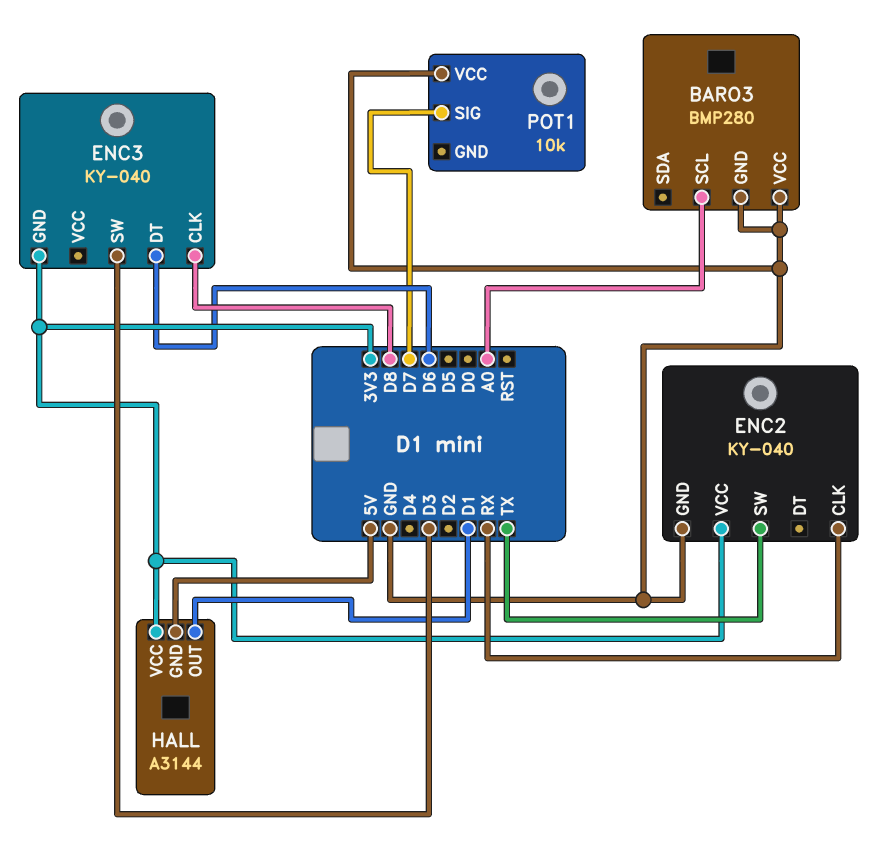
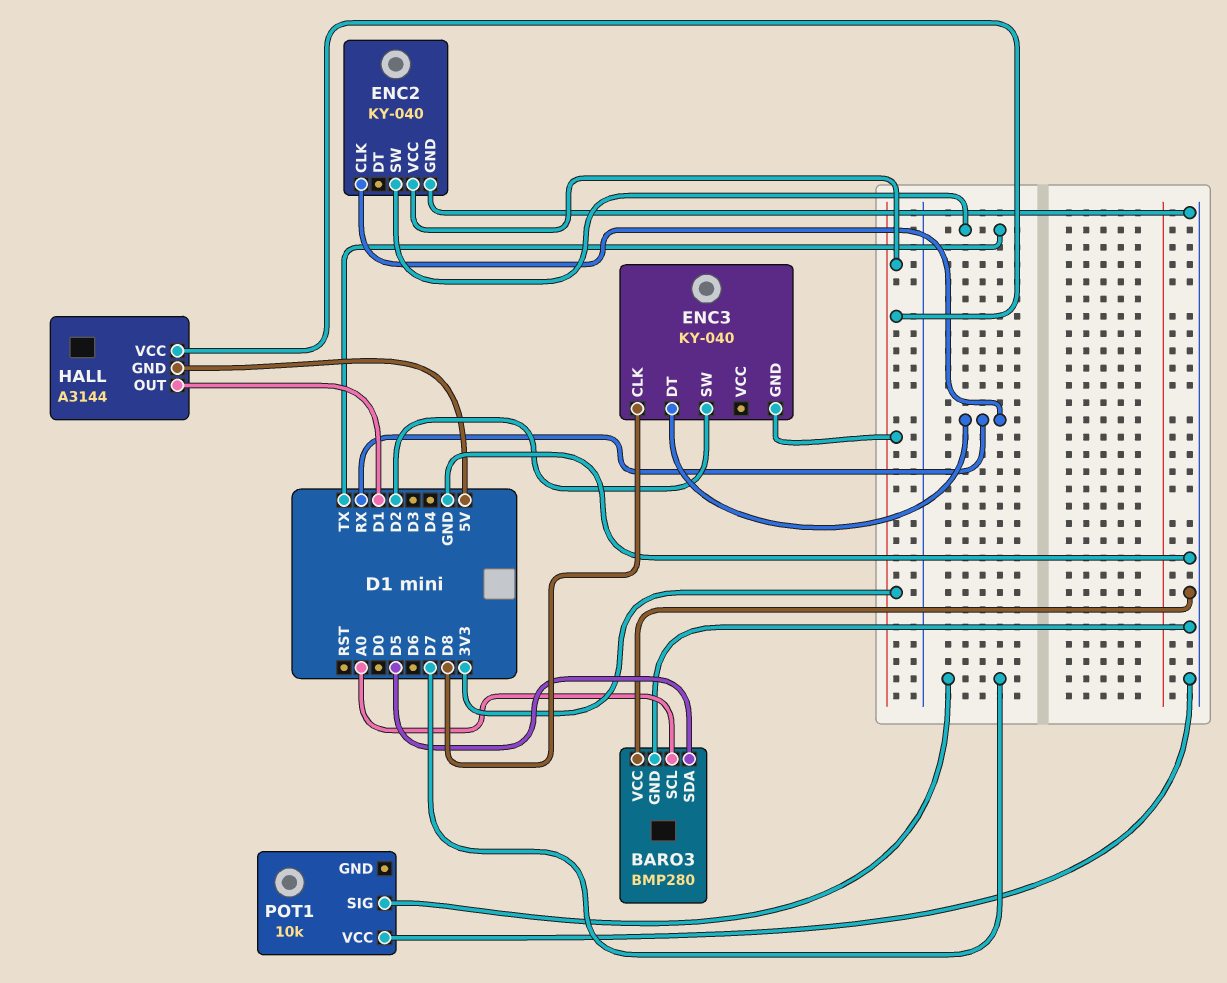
BARO3 pin SDA: none -> D5
ENC3 pin DT: D6 -> RX
ENC3 pin SW: D3 -> D2

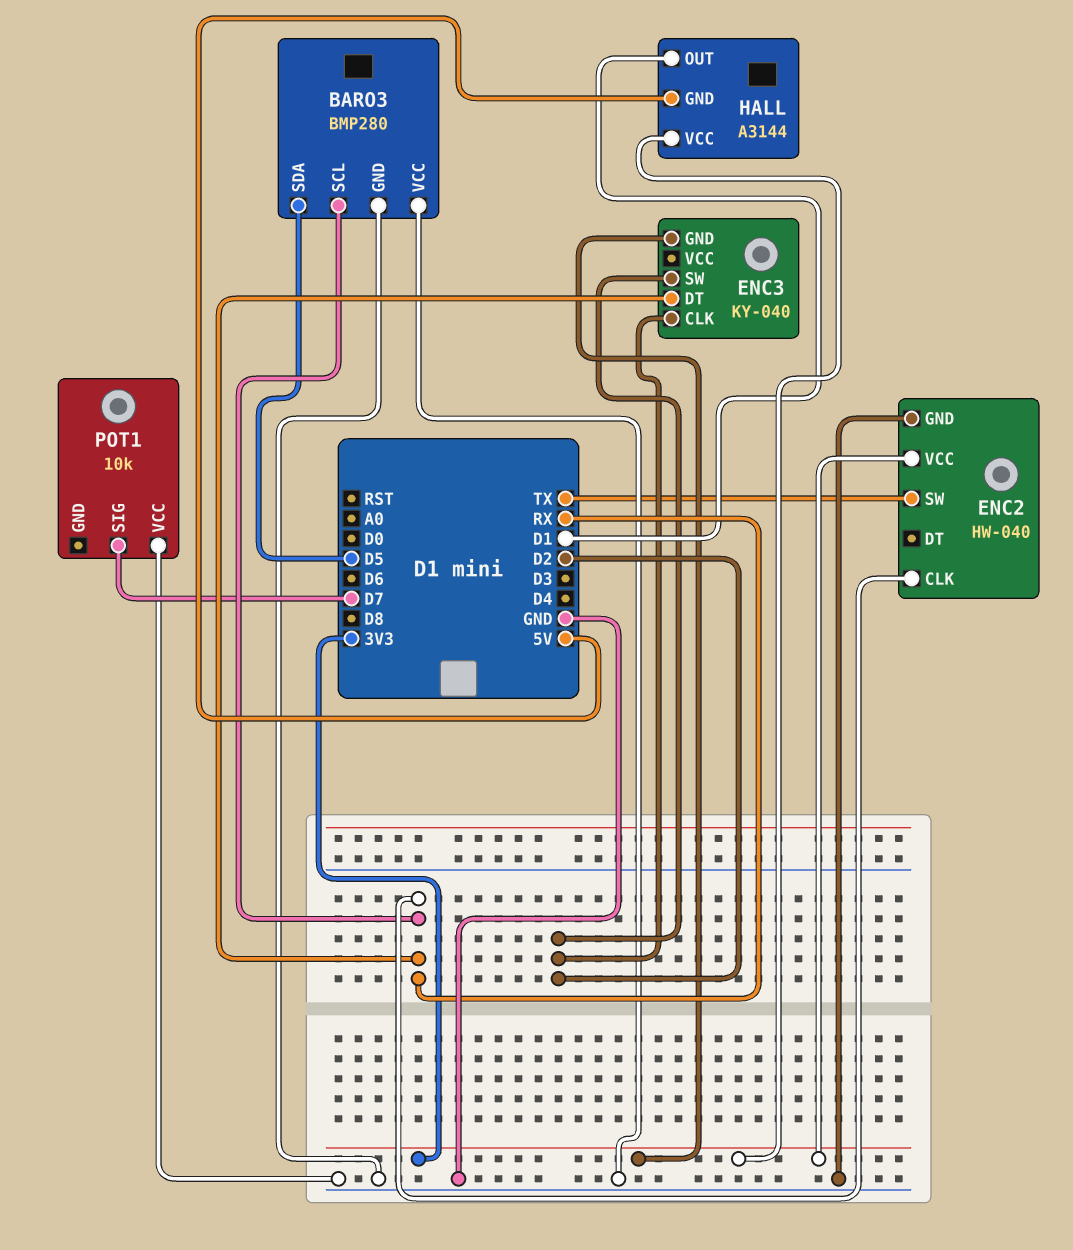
BARO3 pin SCL: A0 -> RX
ENC2: KY-040 -> HW-040
ENC3 pin CLK: D8 -> D2

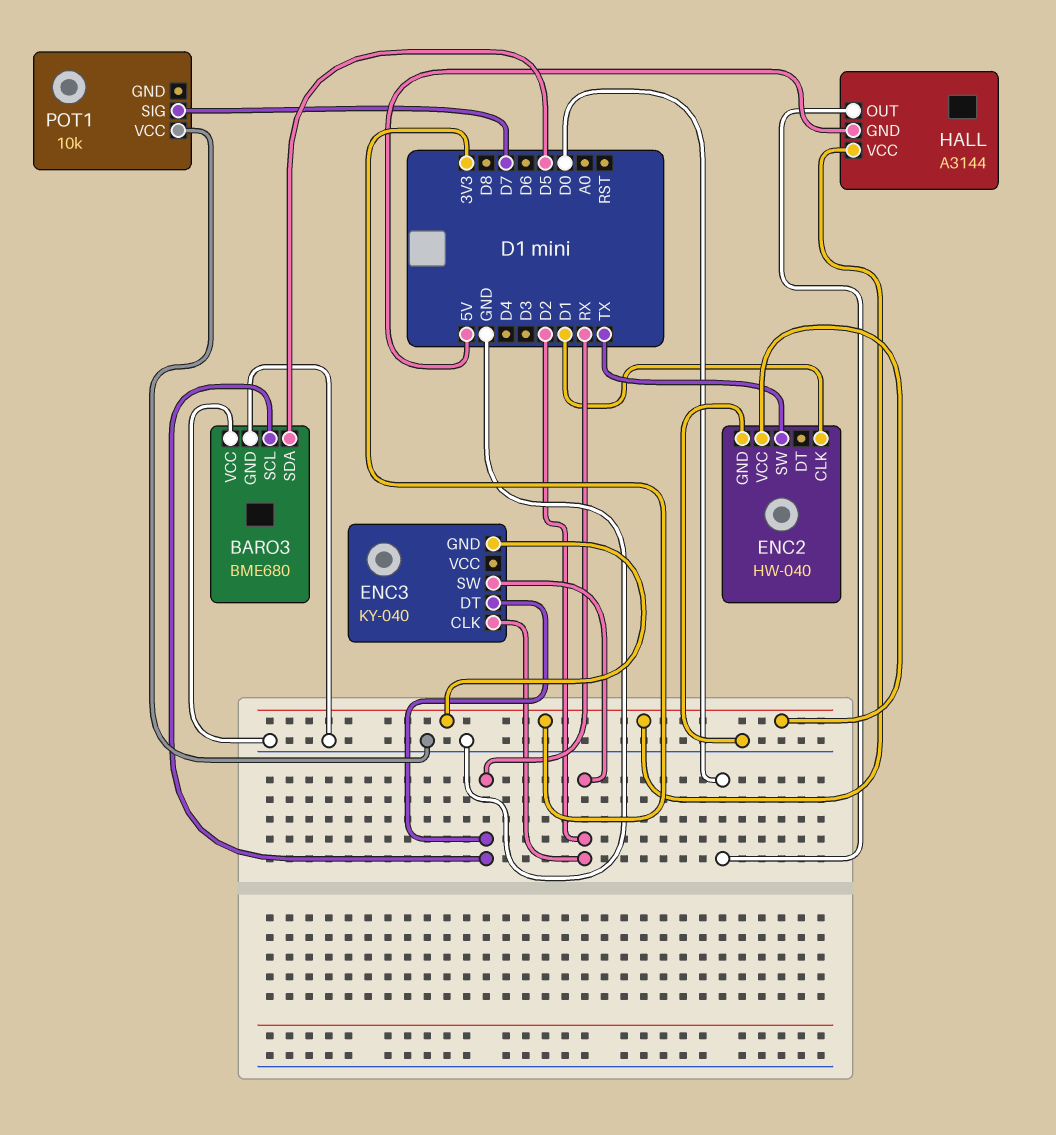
BARO3: BMP280 -> BME680
ENC2 pin CLK: RX -> D1
HALL pin OUT: D1 -> D0

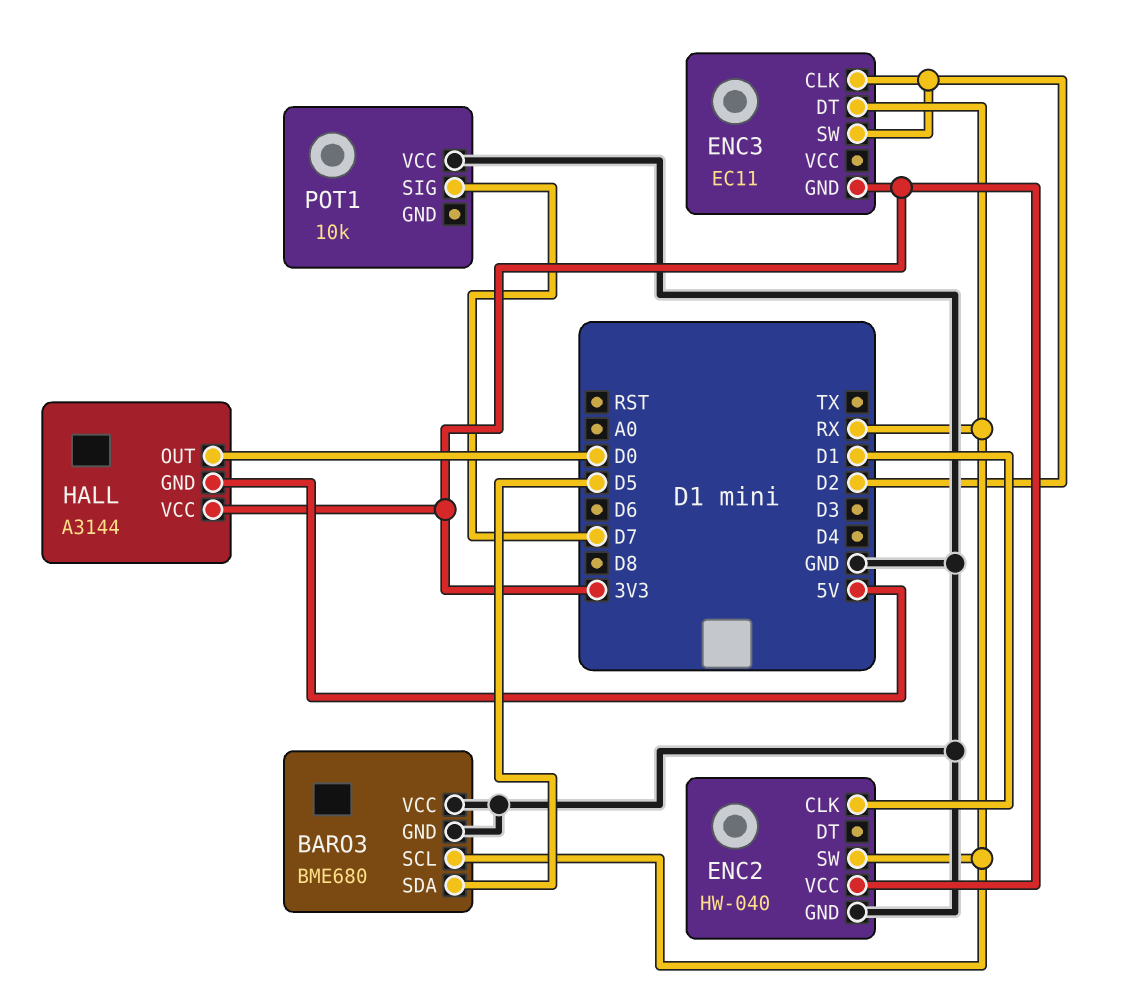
ENC2 pin SW: TX -> RX
ENC3: KY-040 -> EC11

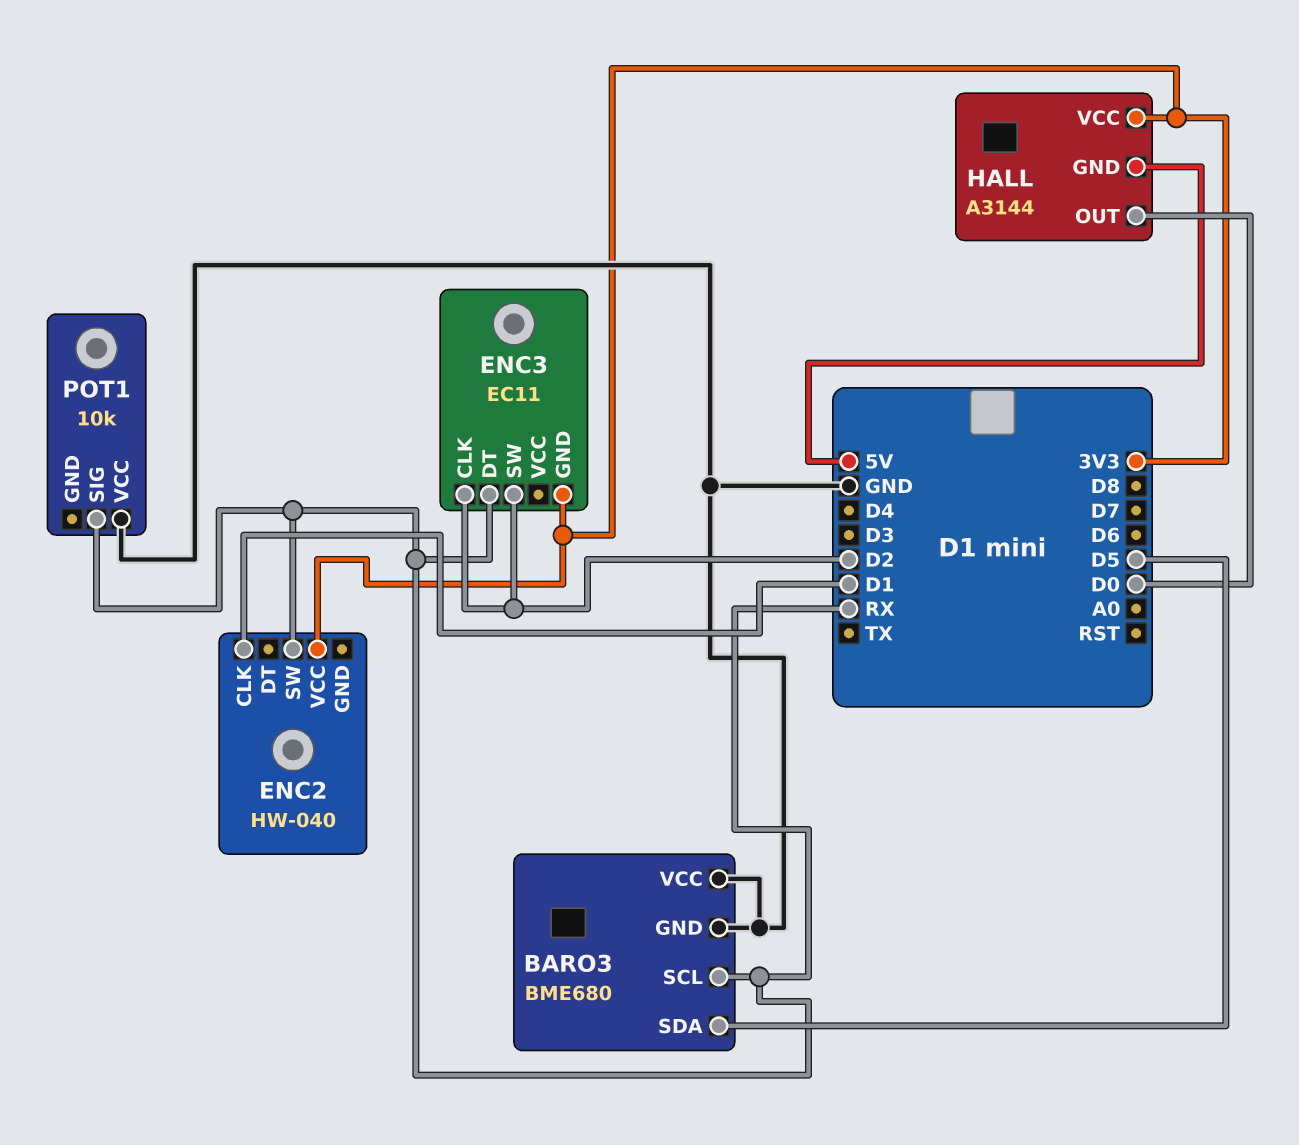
ENC2 pin GND: GND -> none
POT1 pin SIG: D7 -> RX

